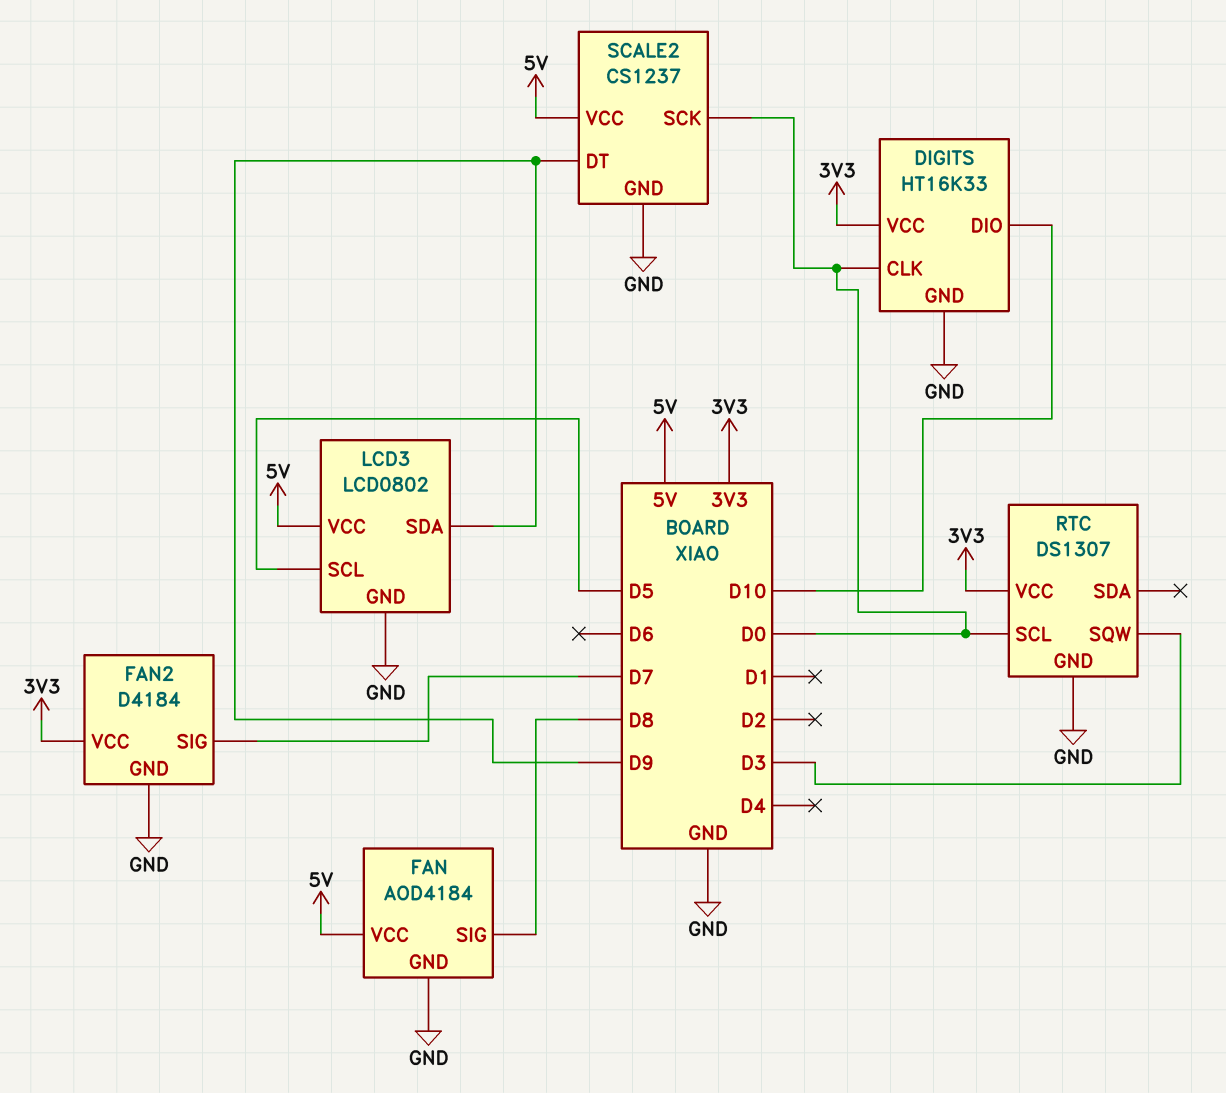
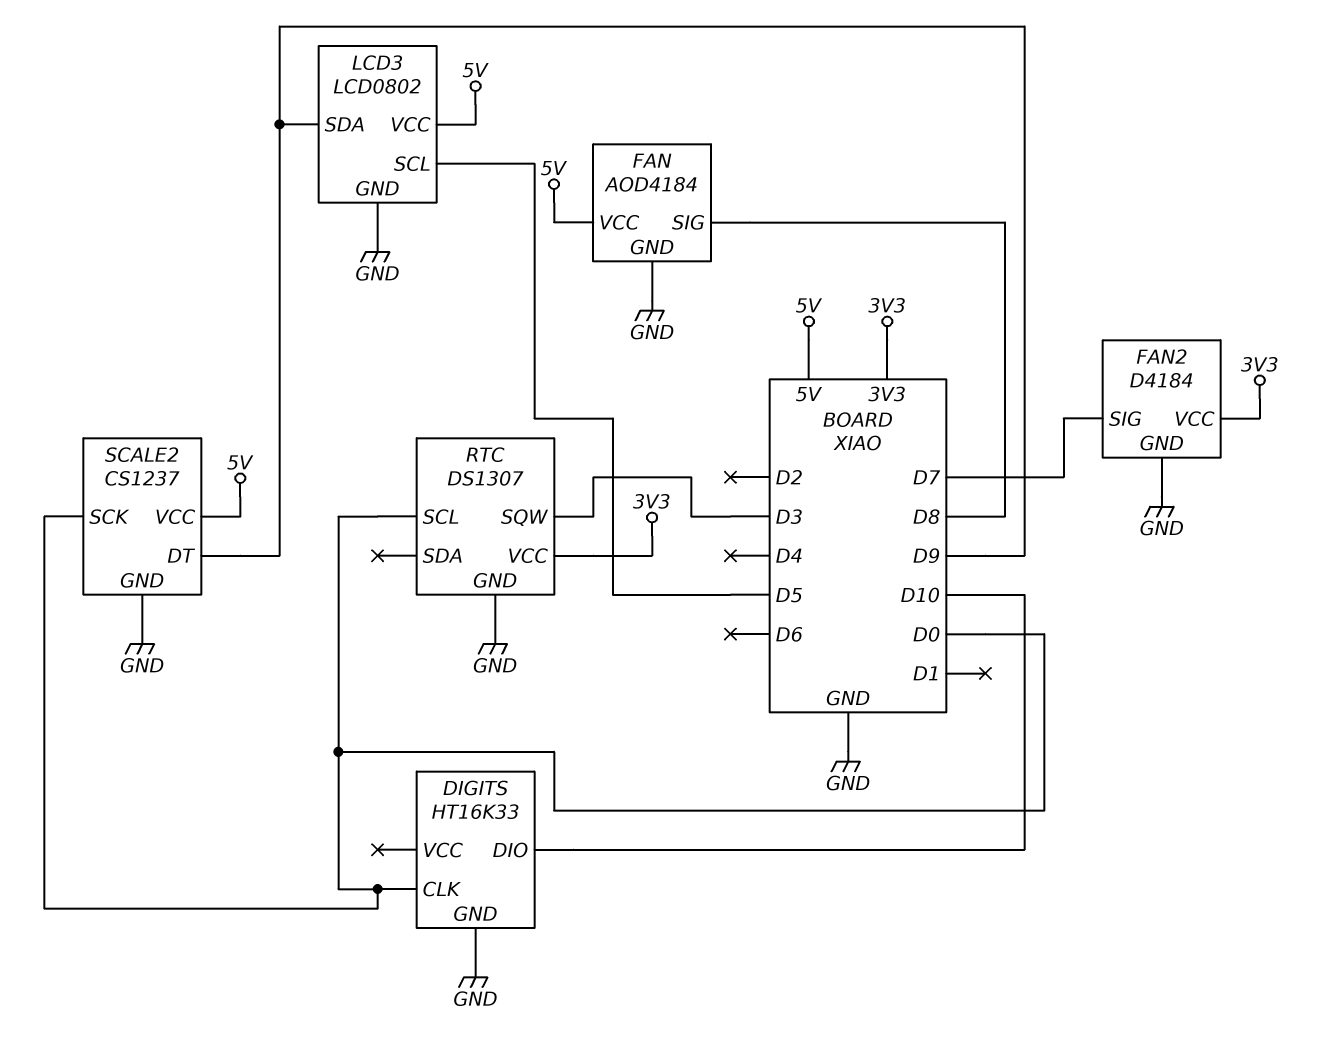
DIGITS pin VCC: 3V3 -> none

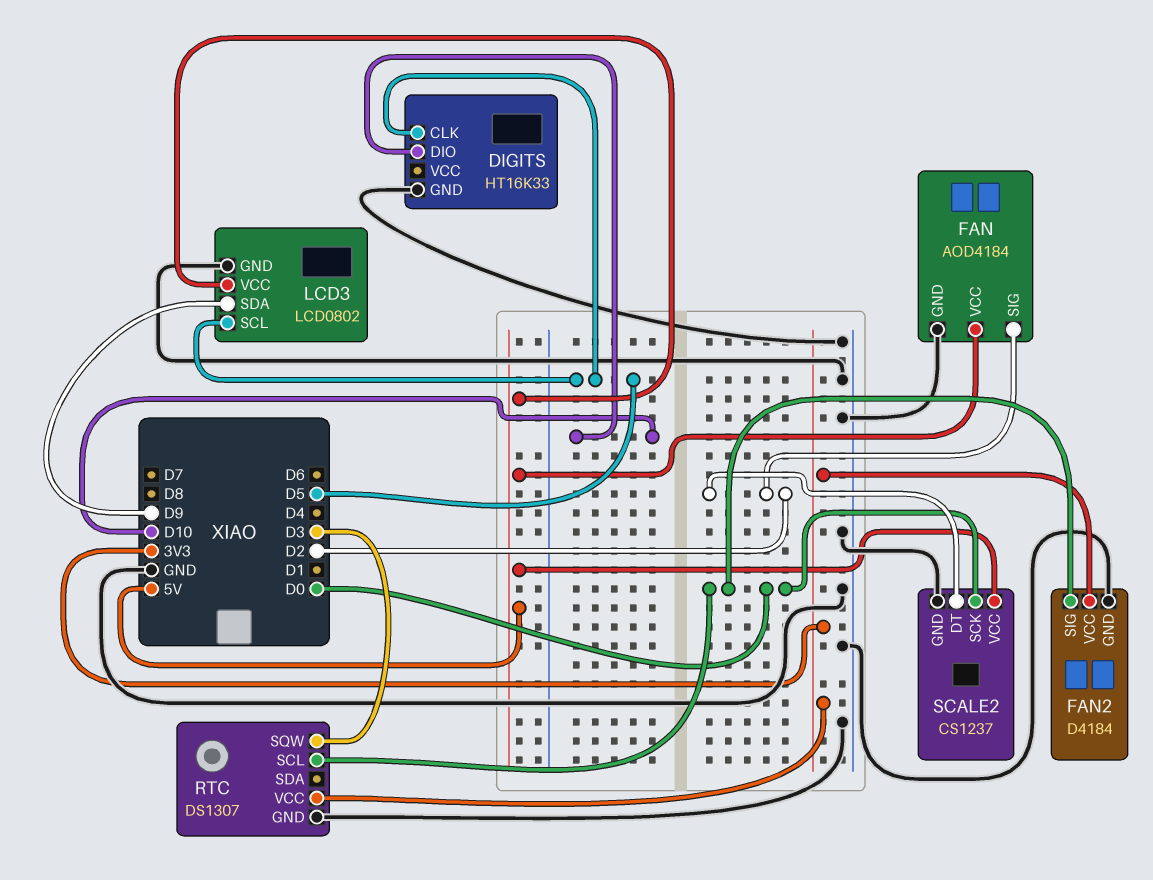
DIGITS pin CLK: D0 -> D5
FAN pin SIG: D8 -> D2
FAN2 pin SIG: D7 -> D0
SCALE2 pin DT: D9 -> D2

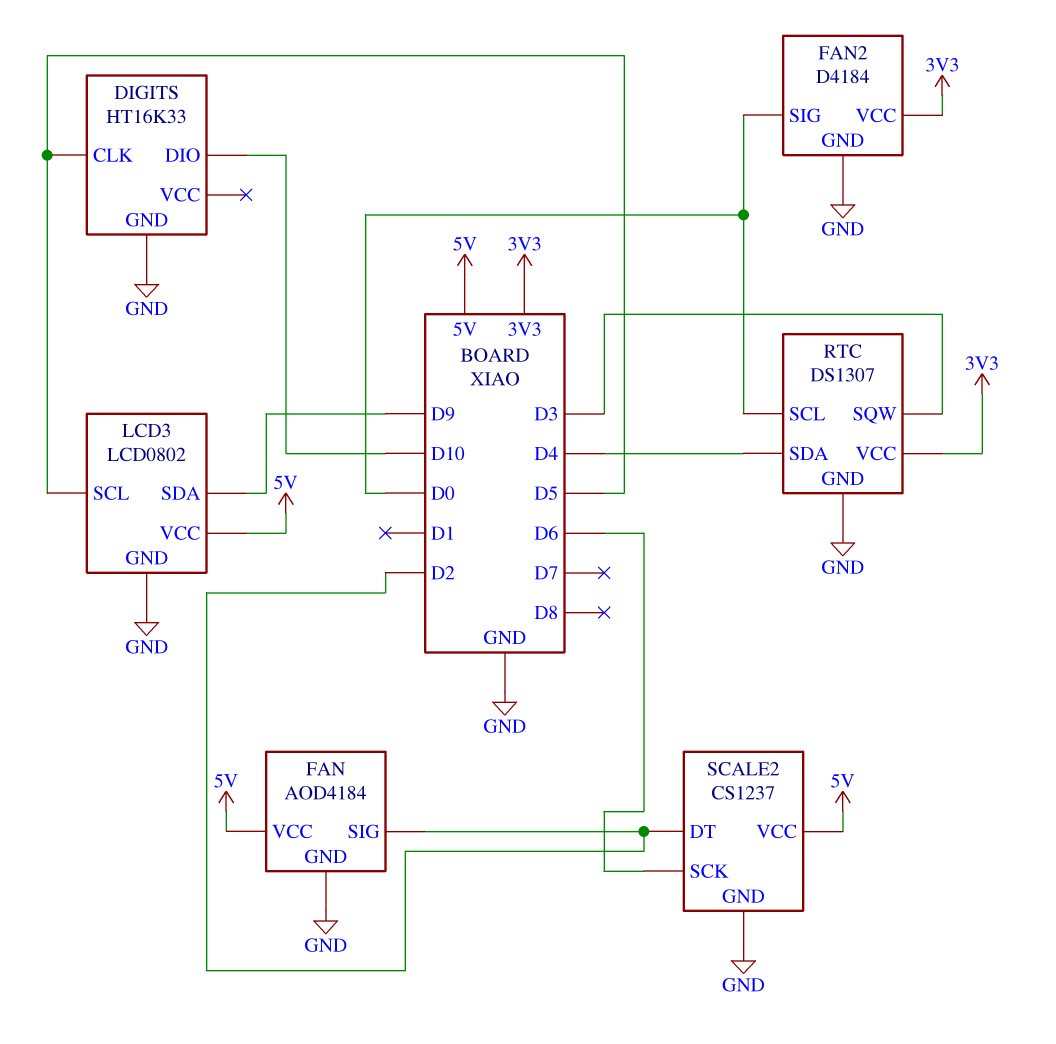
RTC pin SDA: none -> D4
SCALE2 pin SCK: D0 -> D6

